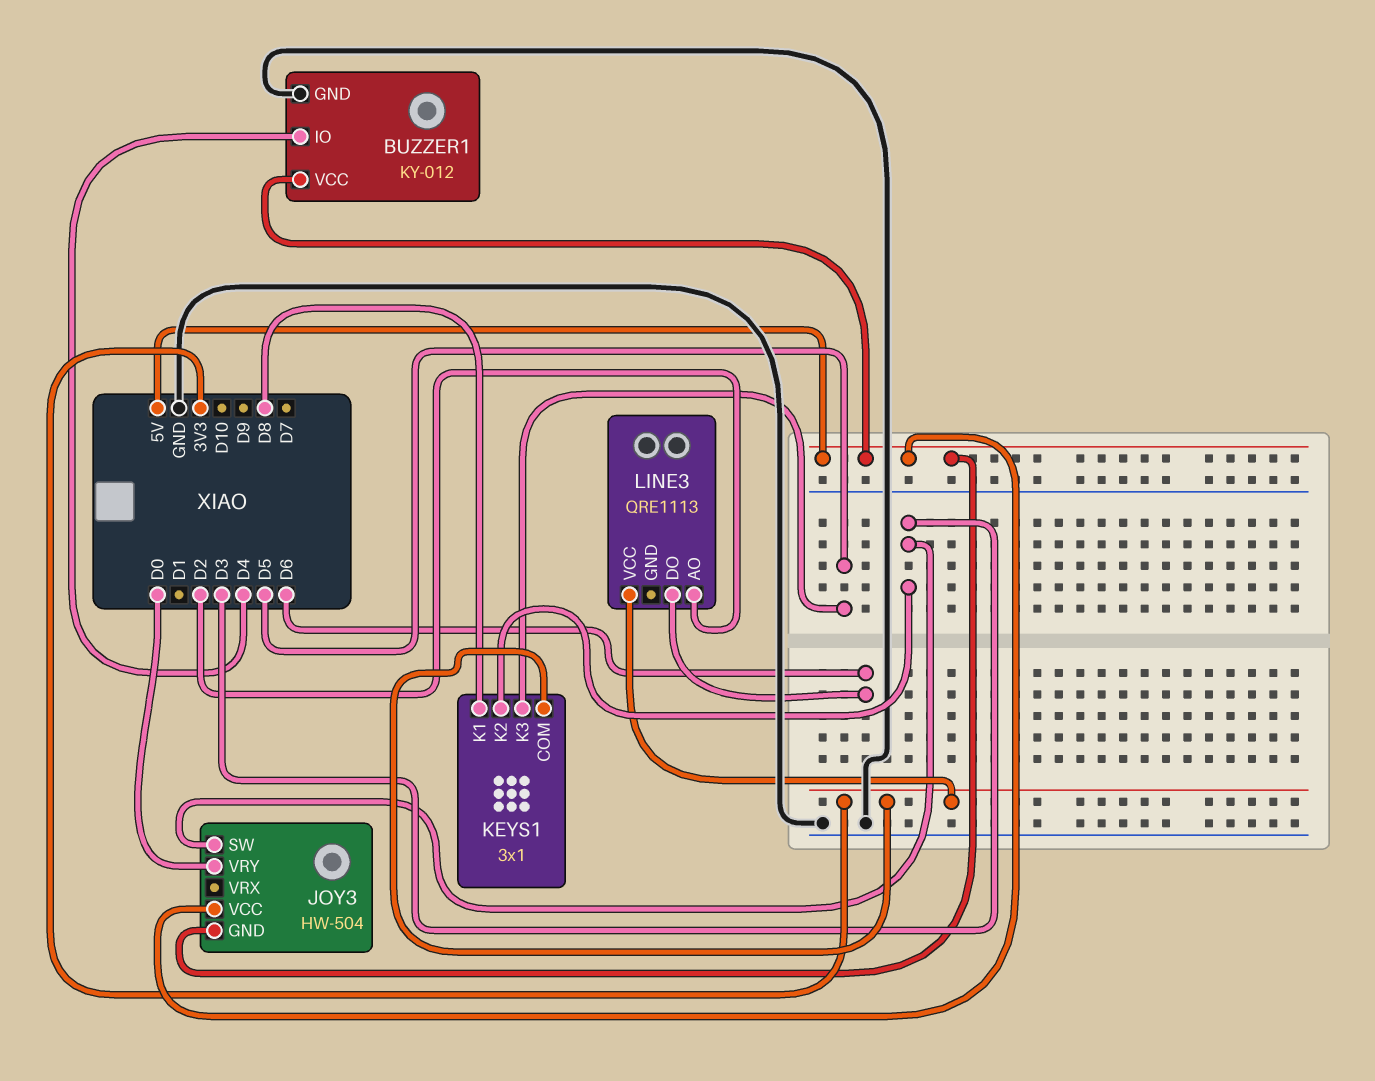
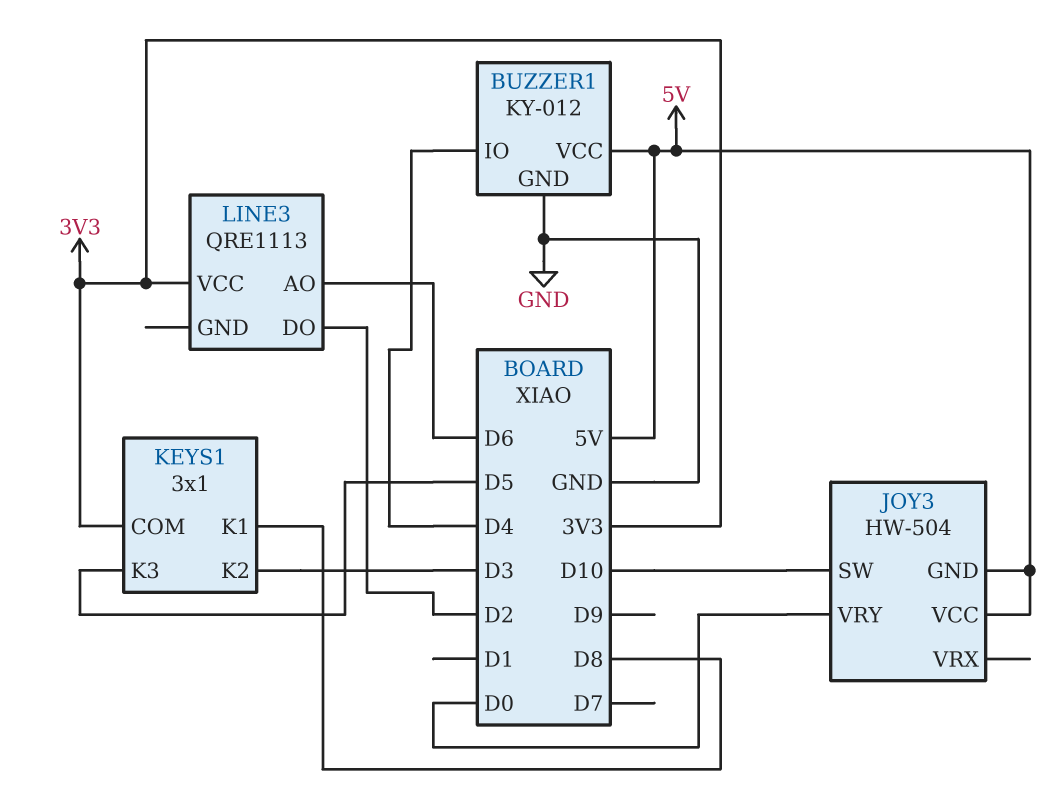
JOY3 pin SW: D3 -> D10
LINE3 pin AO: D2 -> D6
LINE3 pin DO: D6 -> D2

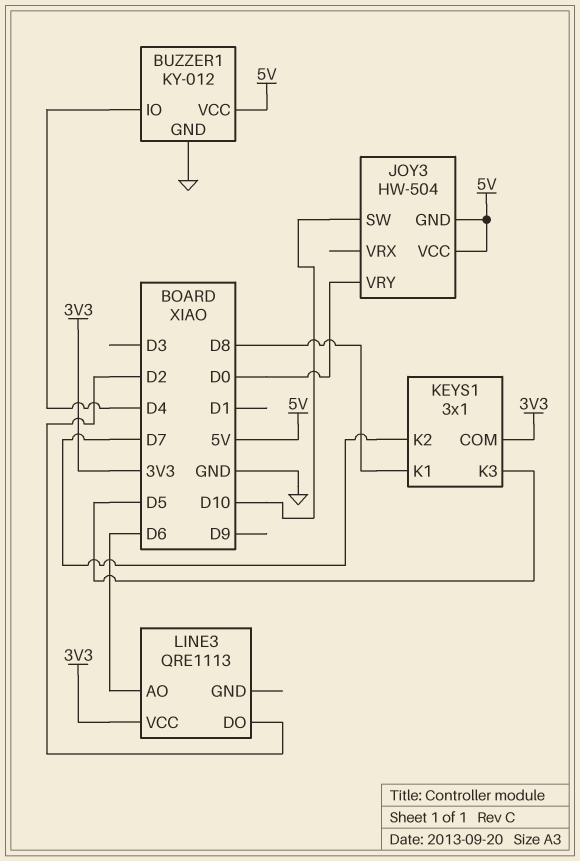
KEYS1 pin K2: D3 -> D7

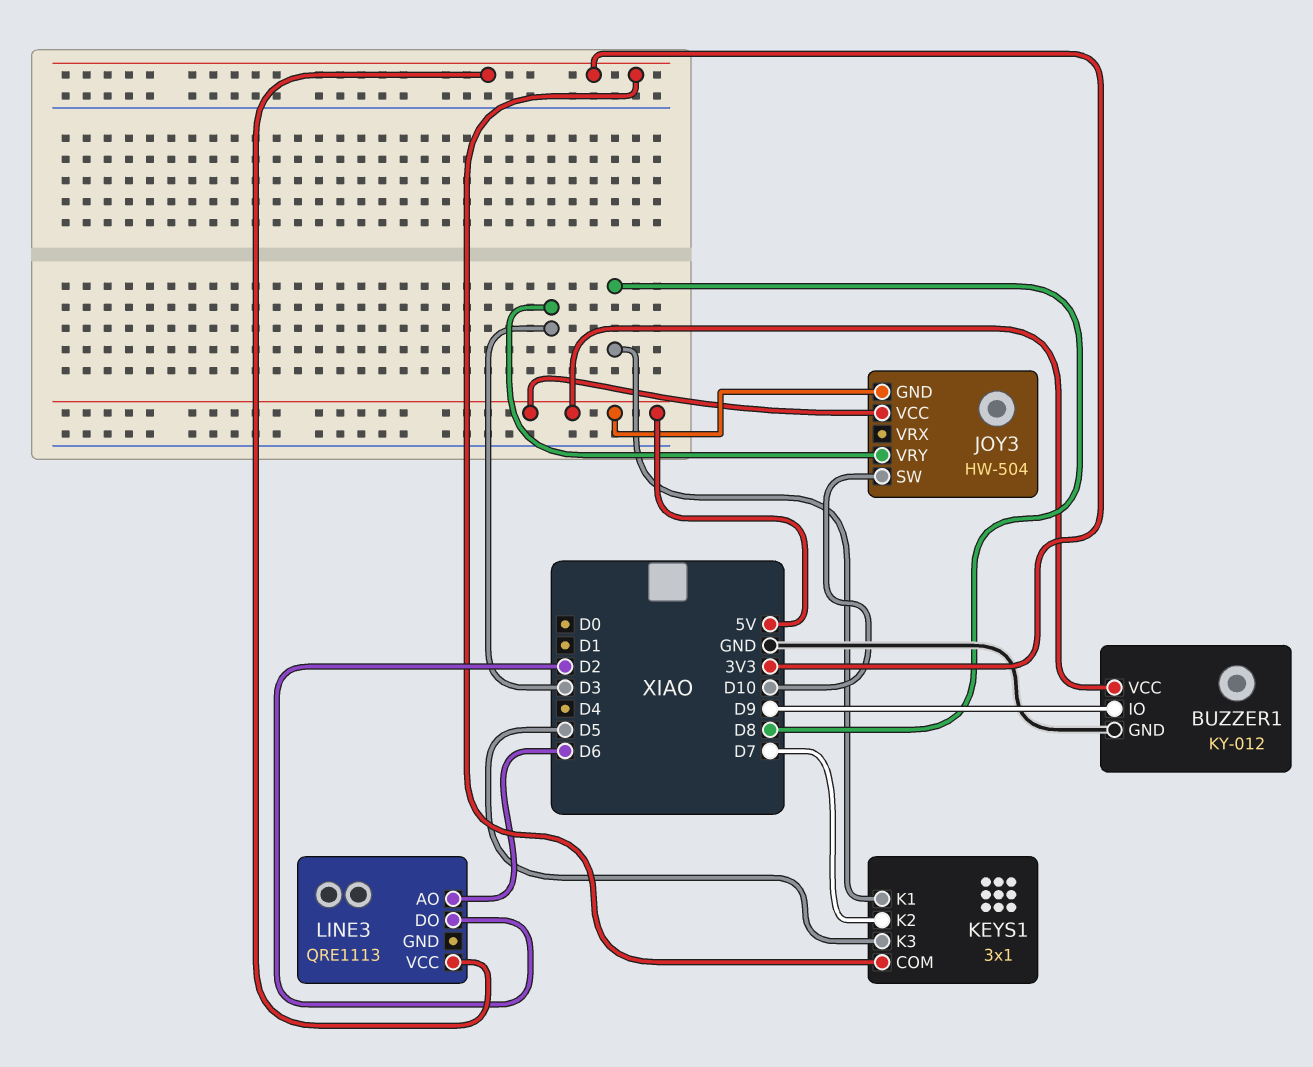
BUZZER1 pin IO: D4 -> D9
JOY3 pin VRY: D0 -> D3

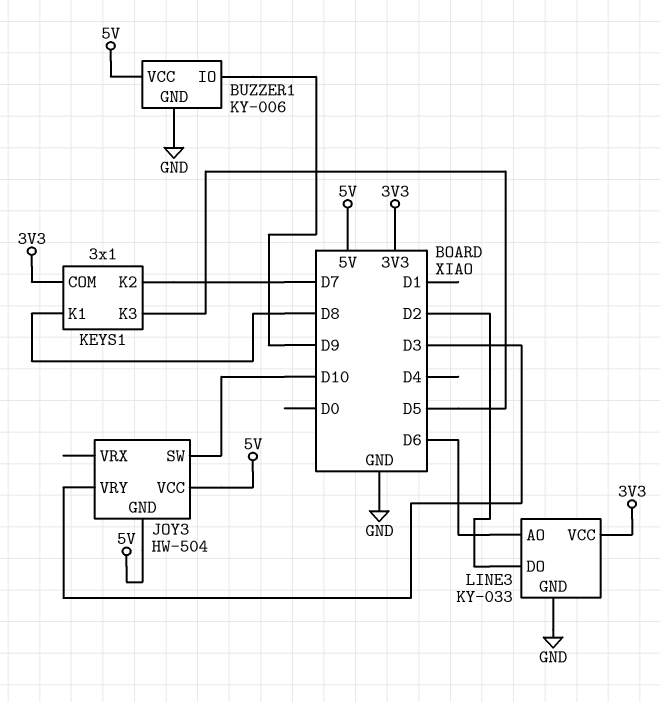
BUZZER1: KY-012 -> KY-006
LINE3: QRE1113 -> KY-033
LINE3 pin GND: none -> GND

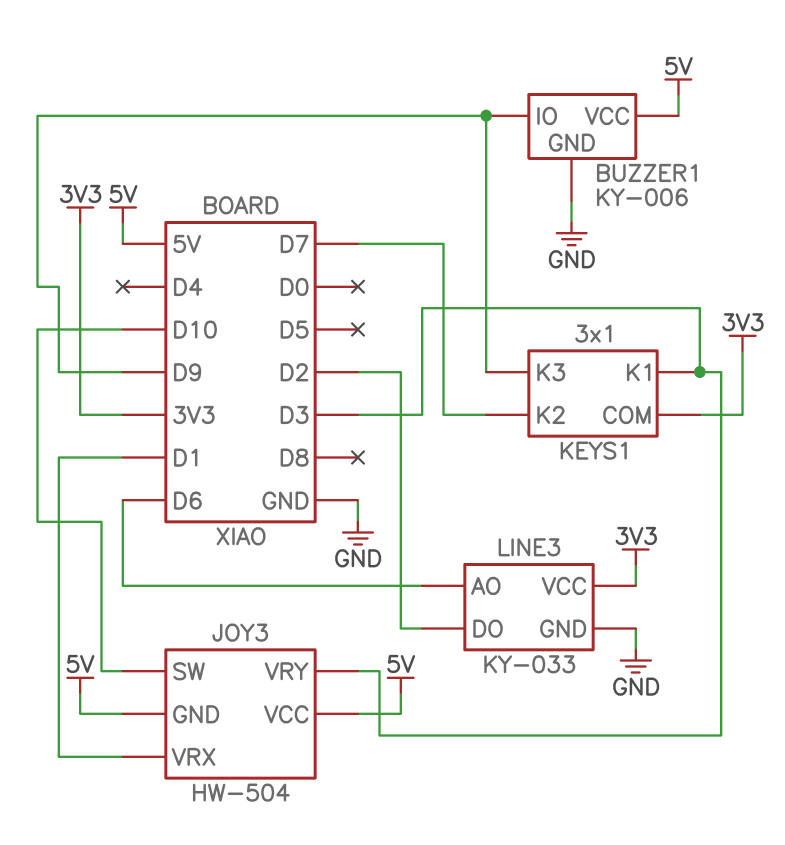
JOY3 pin VRX: none -> D1
KEYS1 pin K1: D8 -> D3
KEYS1 pin K3: D5 -> D9

